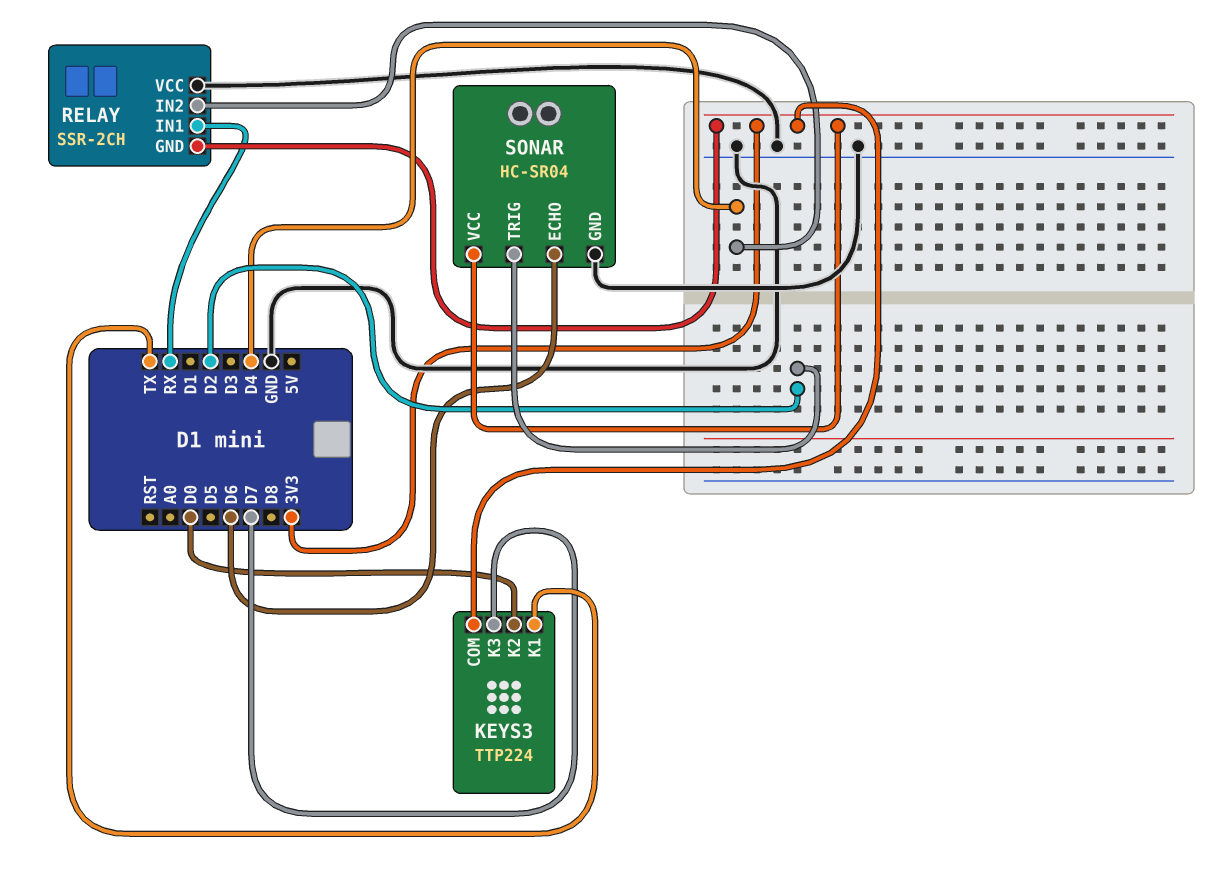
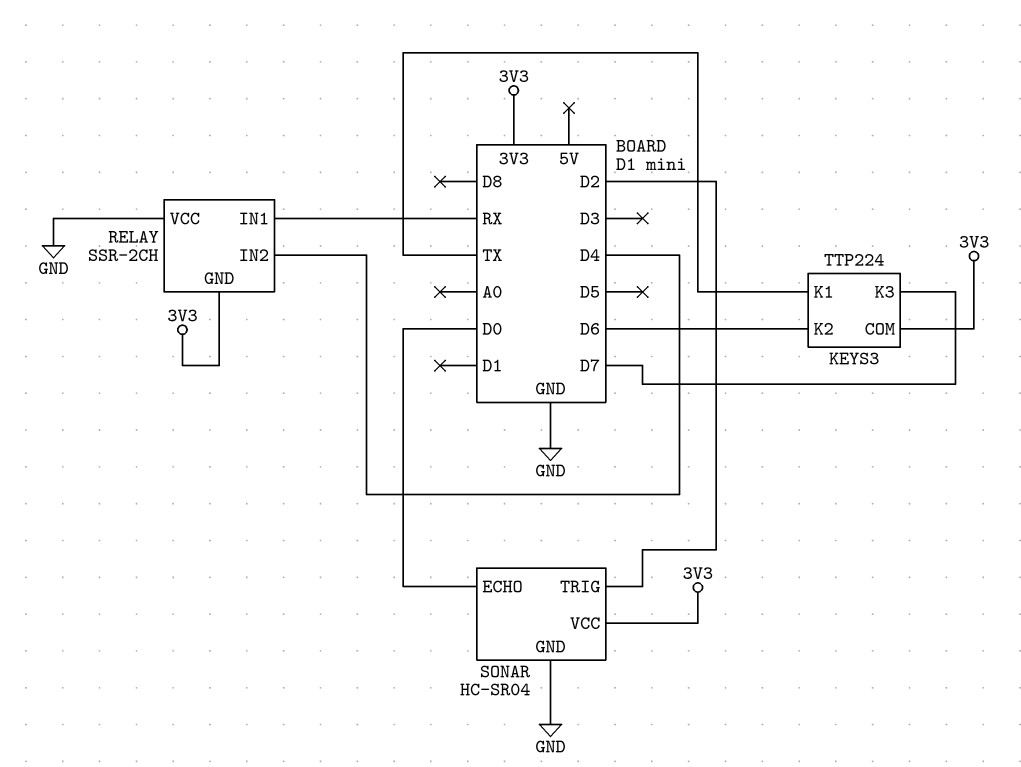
KEYS3 pin K2: D0 -> D6
SONAR pin ECHO: D6 -> D0

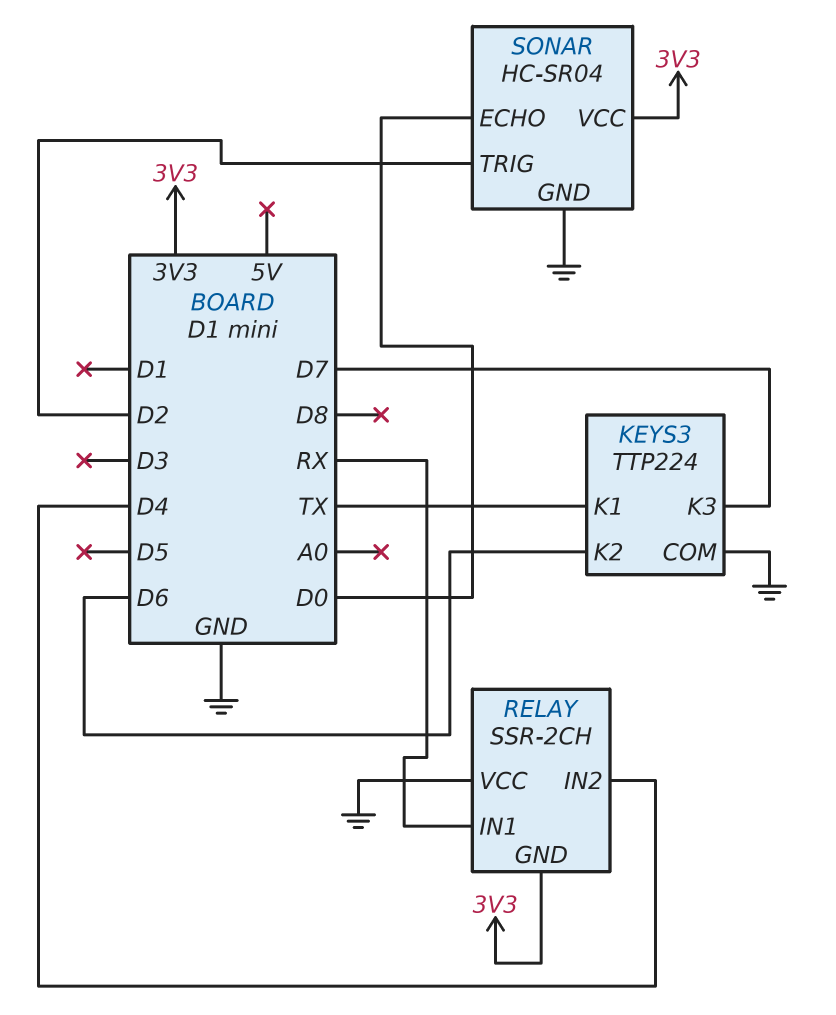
KEYS3 pin COM: 3V3 -> GND

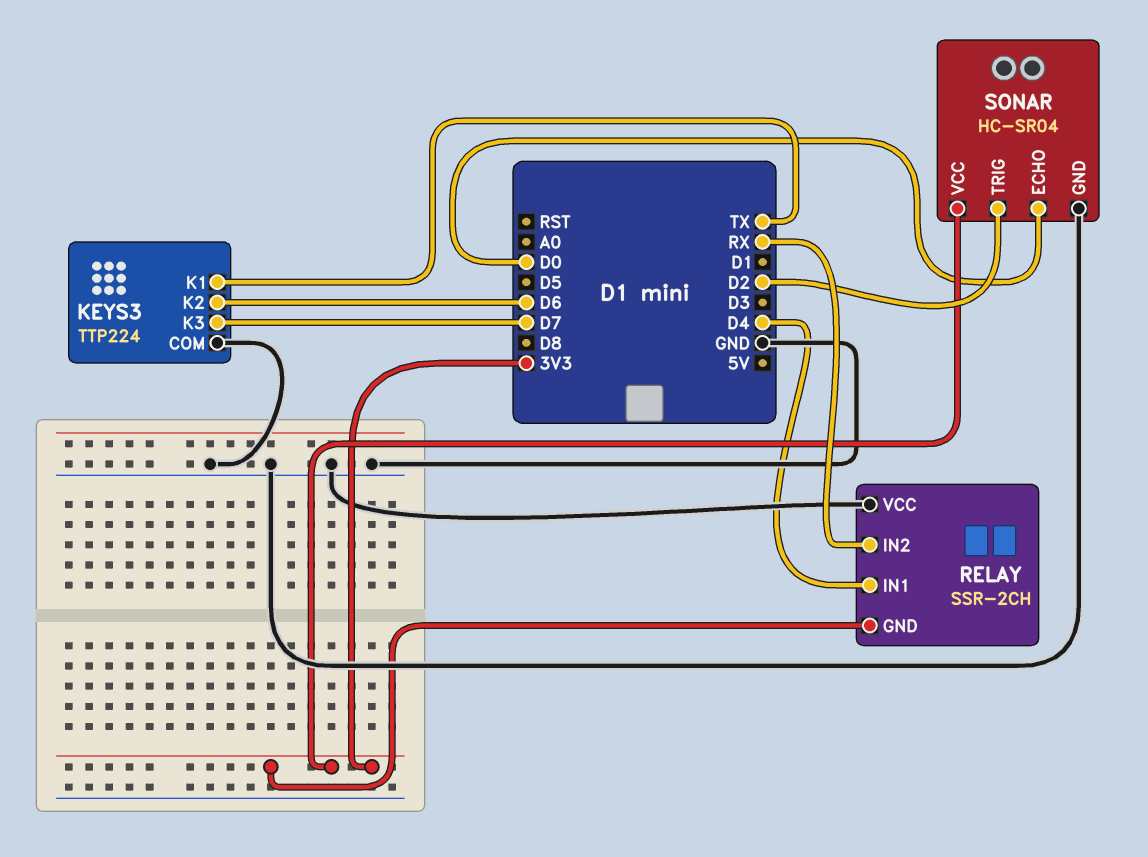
RELAY pin IN1: RX -> D4
RELAY pin IN2: D4 -> RX

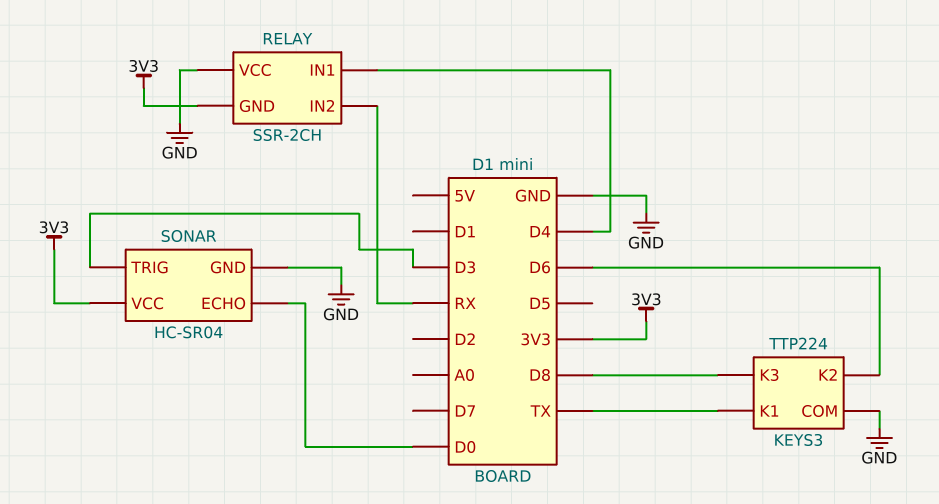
KEYS3 pin K3: D7 -> D8
SONAR pin TRIG: D2 -> D3

